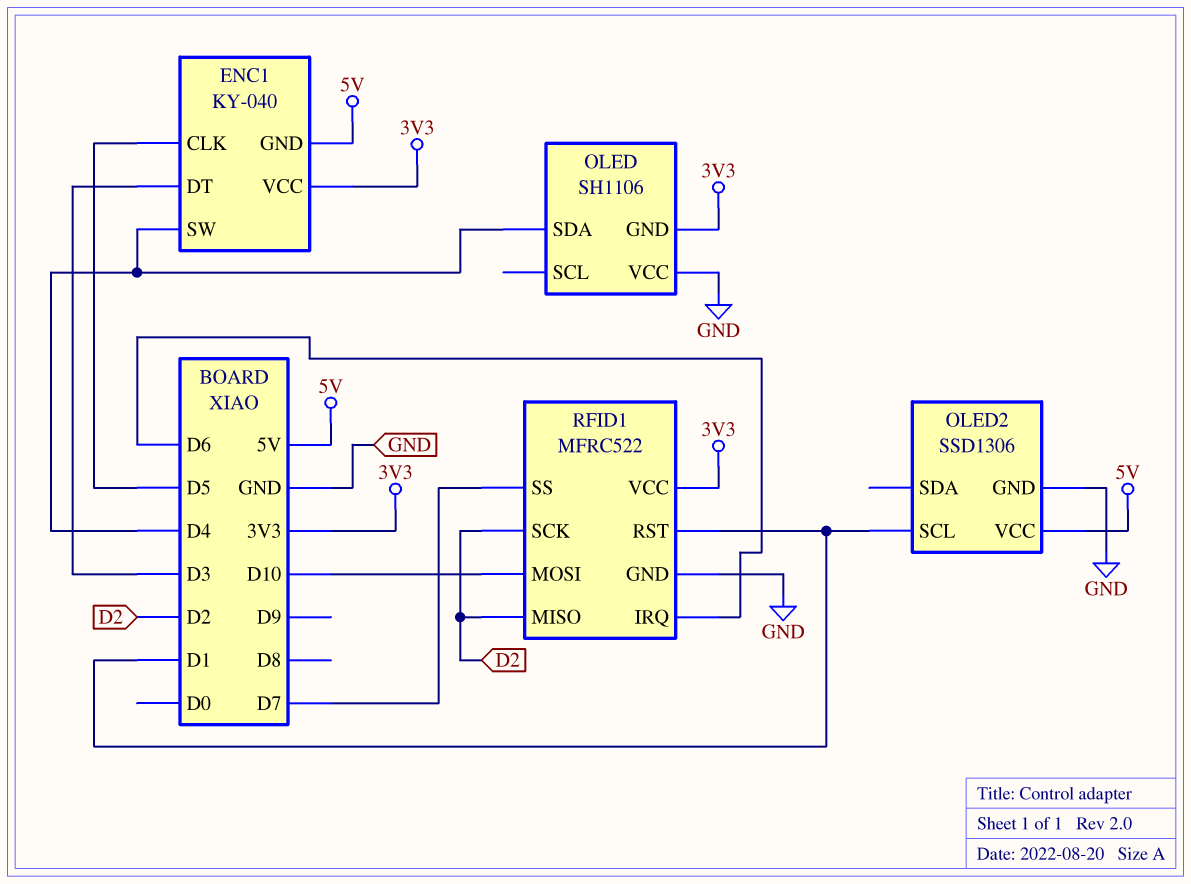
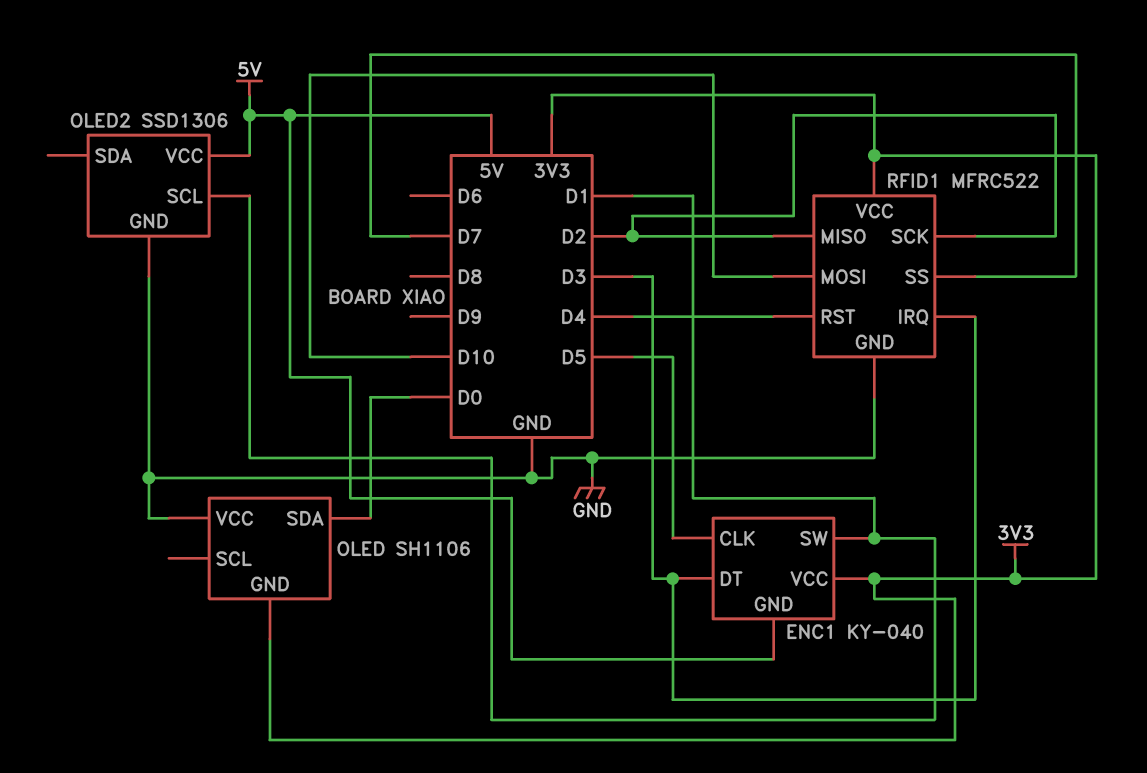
ENC1 pin SW: D4 -> D1
OLED pin SDA: D4 -> D0
RFID1 pin IRQ: D6 -> D3
RFID1 pin RST: D1 -> D4

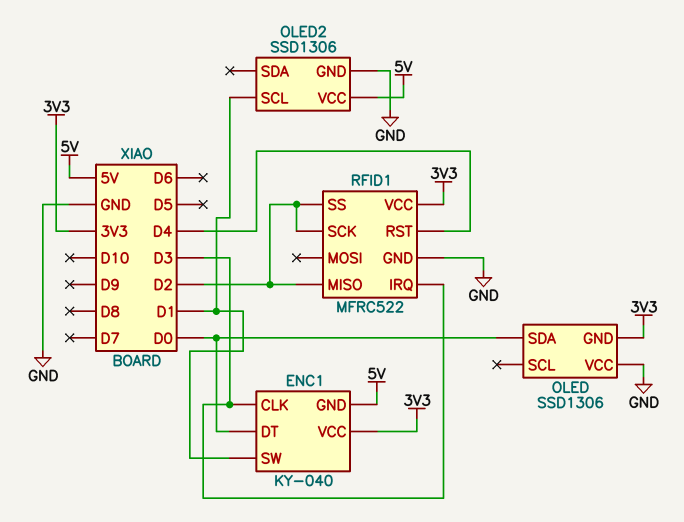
ENC1 pin CLK: D5 -> D3
ENC1 pin DT: D3 -> D0
OLED: SH1106 -> SSD1306
RFID1 pin MOSI: D10 -> none
RFID1 pin SS: D7 -> D2

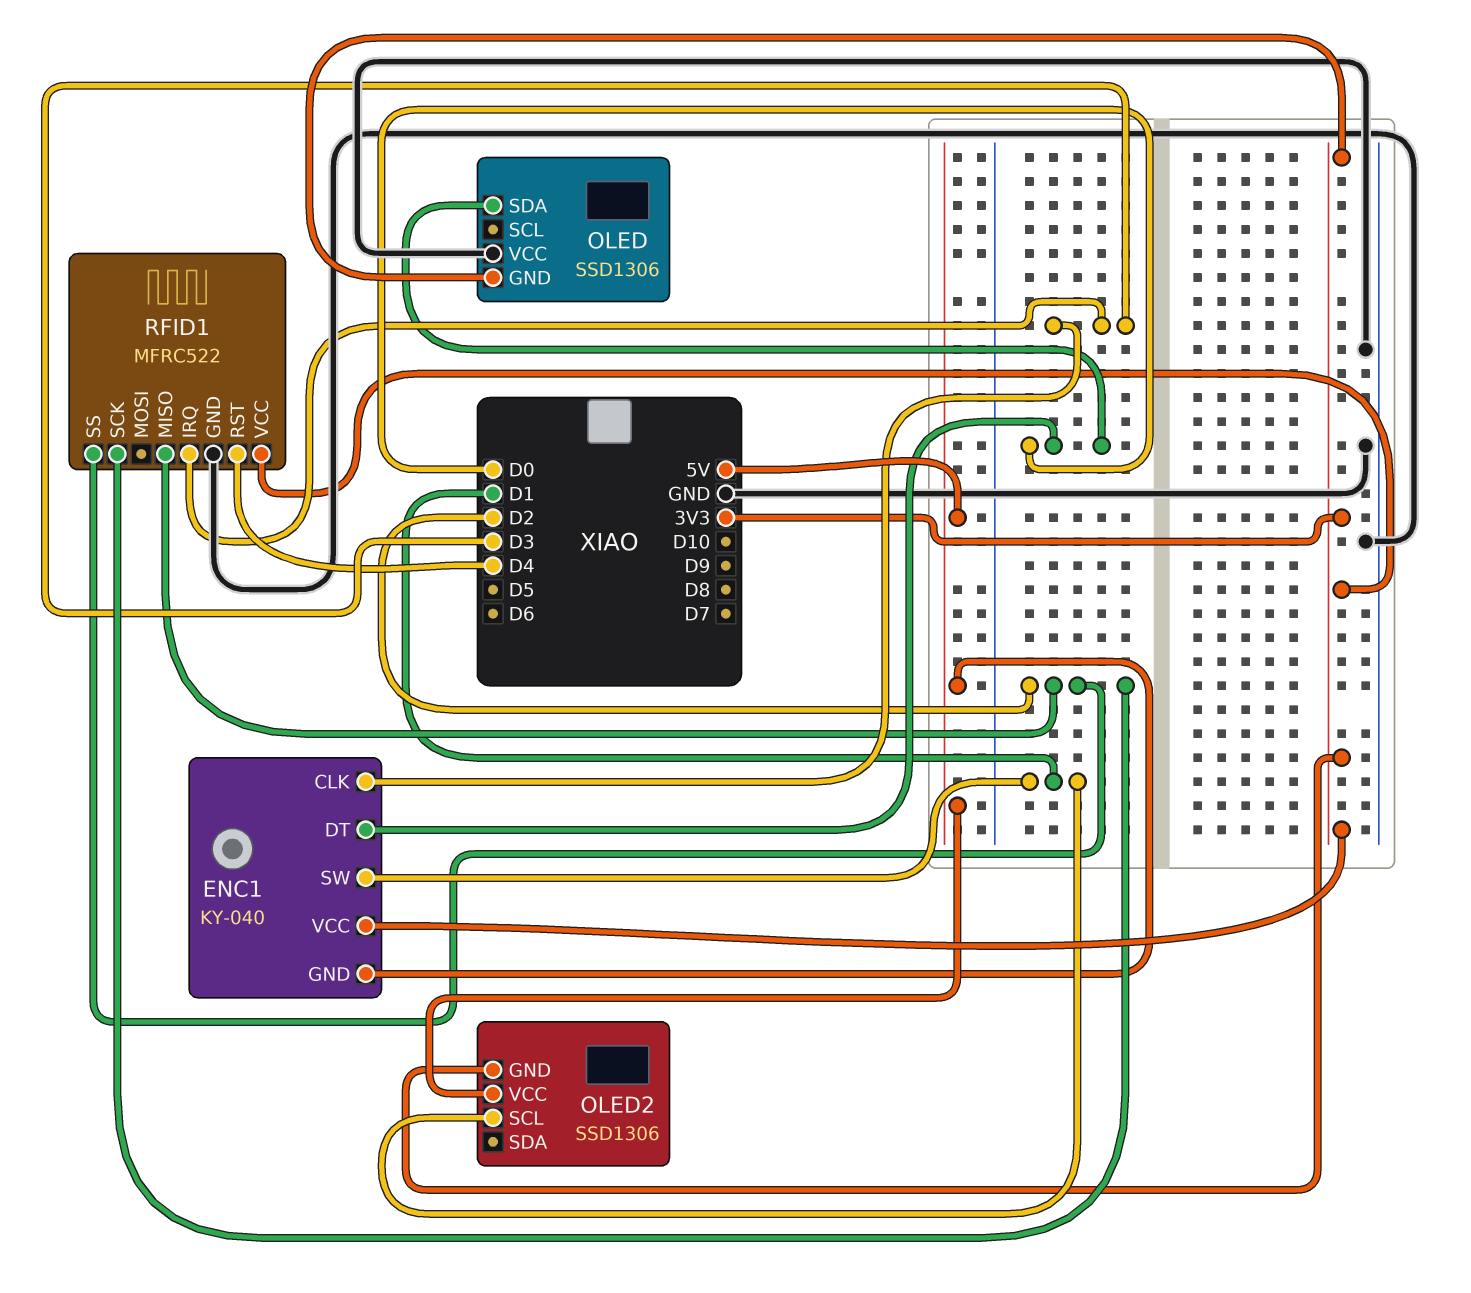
OLED2 pin GND: GND -> 3V3

